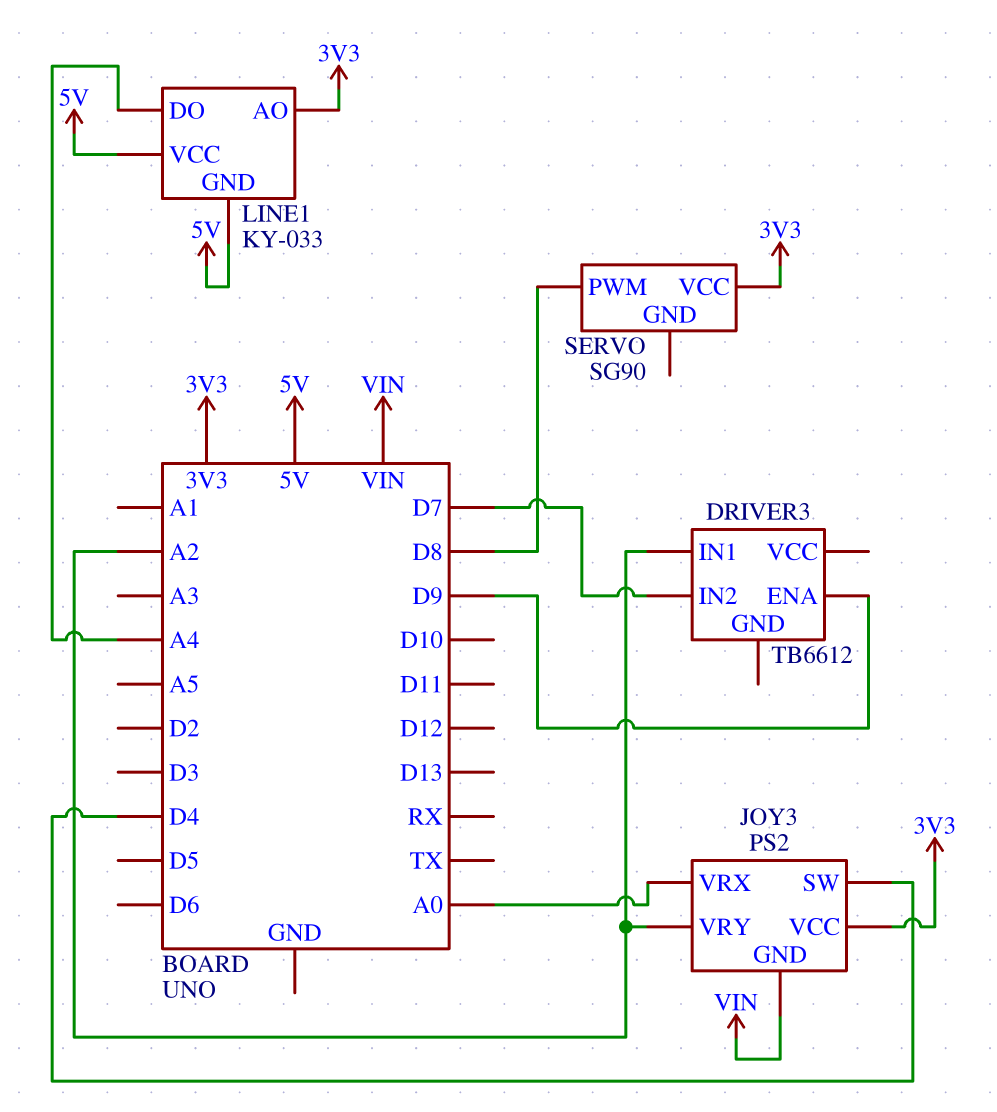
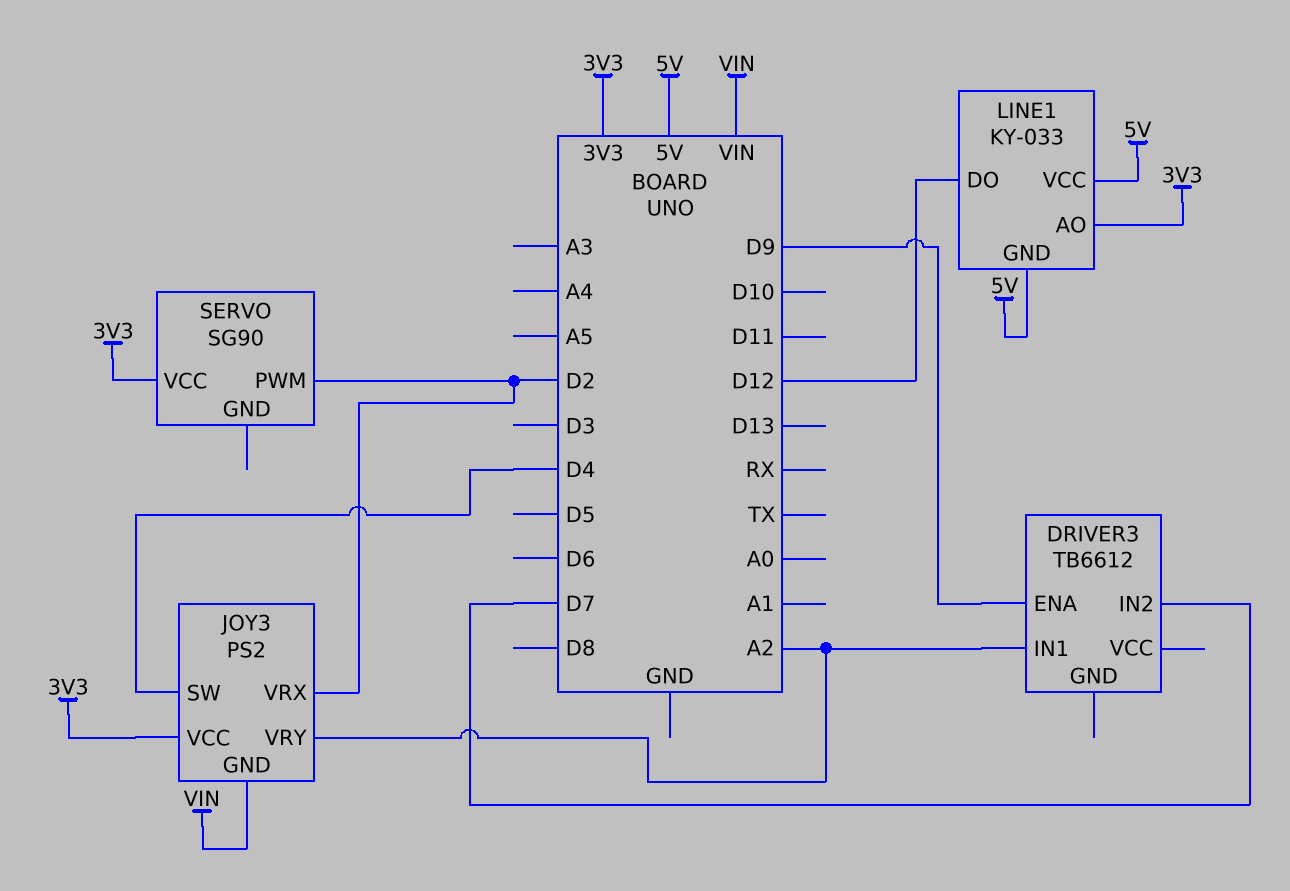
JOY3 pin VRX: A0 -> D2
LINE1 pin DO: A4 -> D12
SERVO pin PWM: D8 -> D2

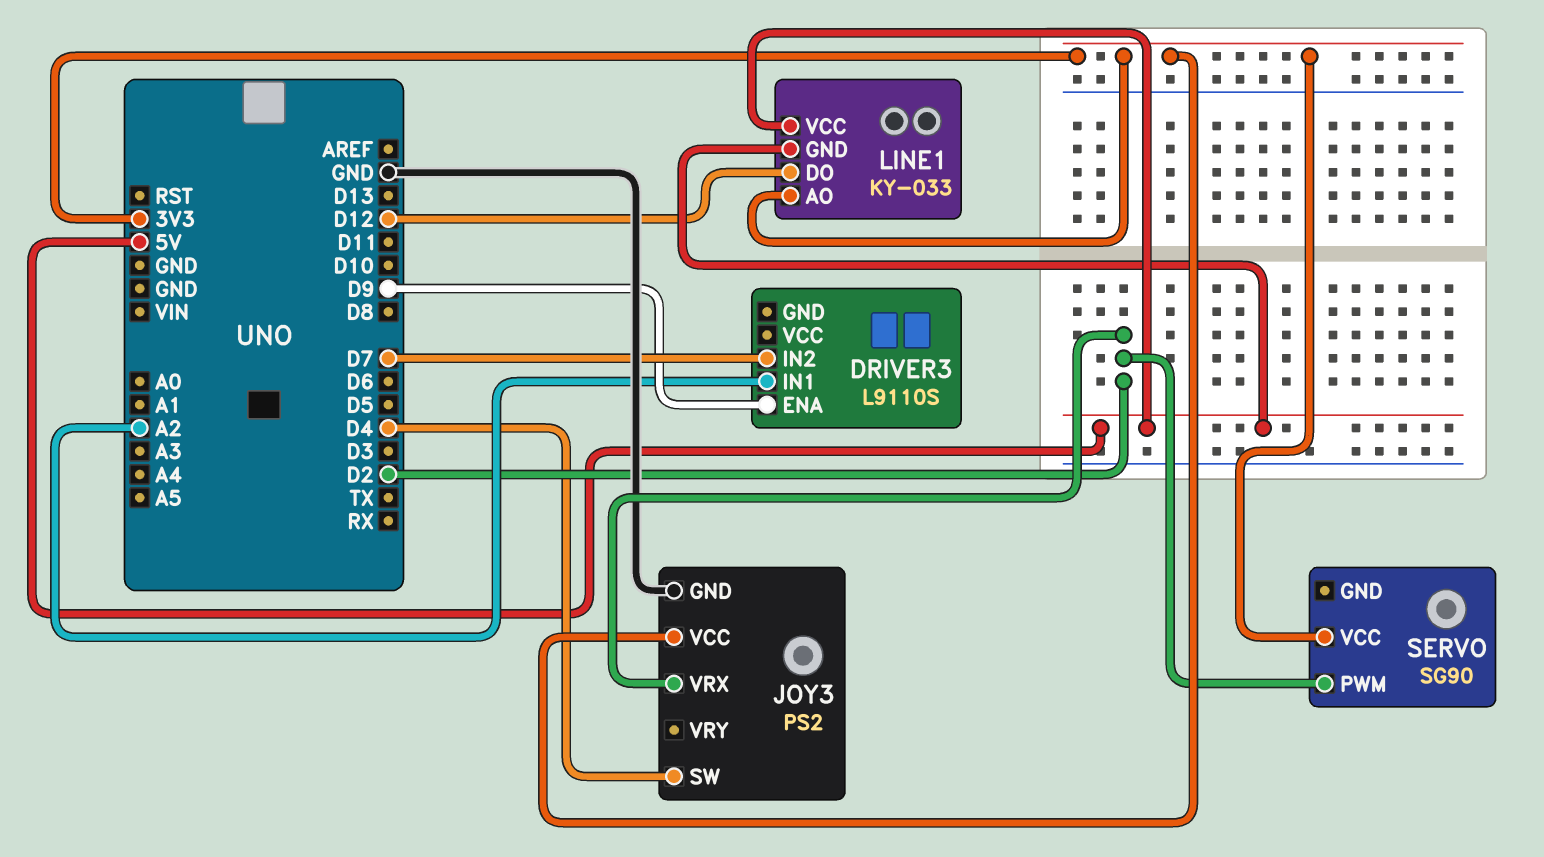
DRIVER3: TB6612 -> L9110S
JOY3 pin GND: VIN -> GND
JOY3 pin VRY: A2 -> none

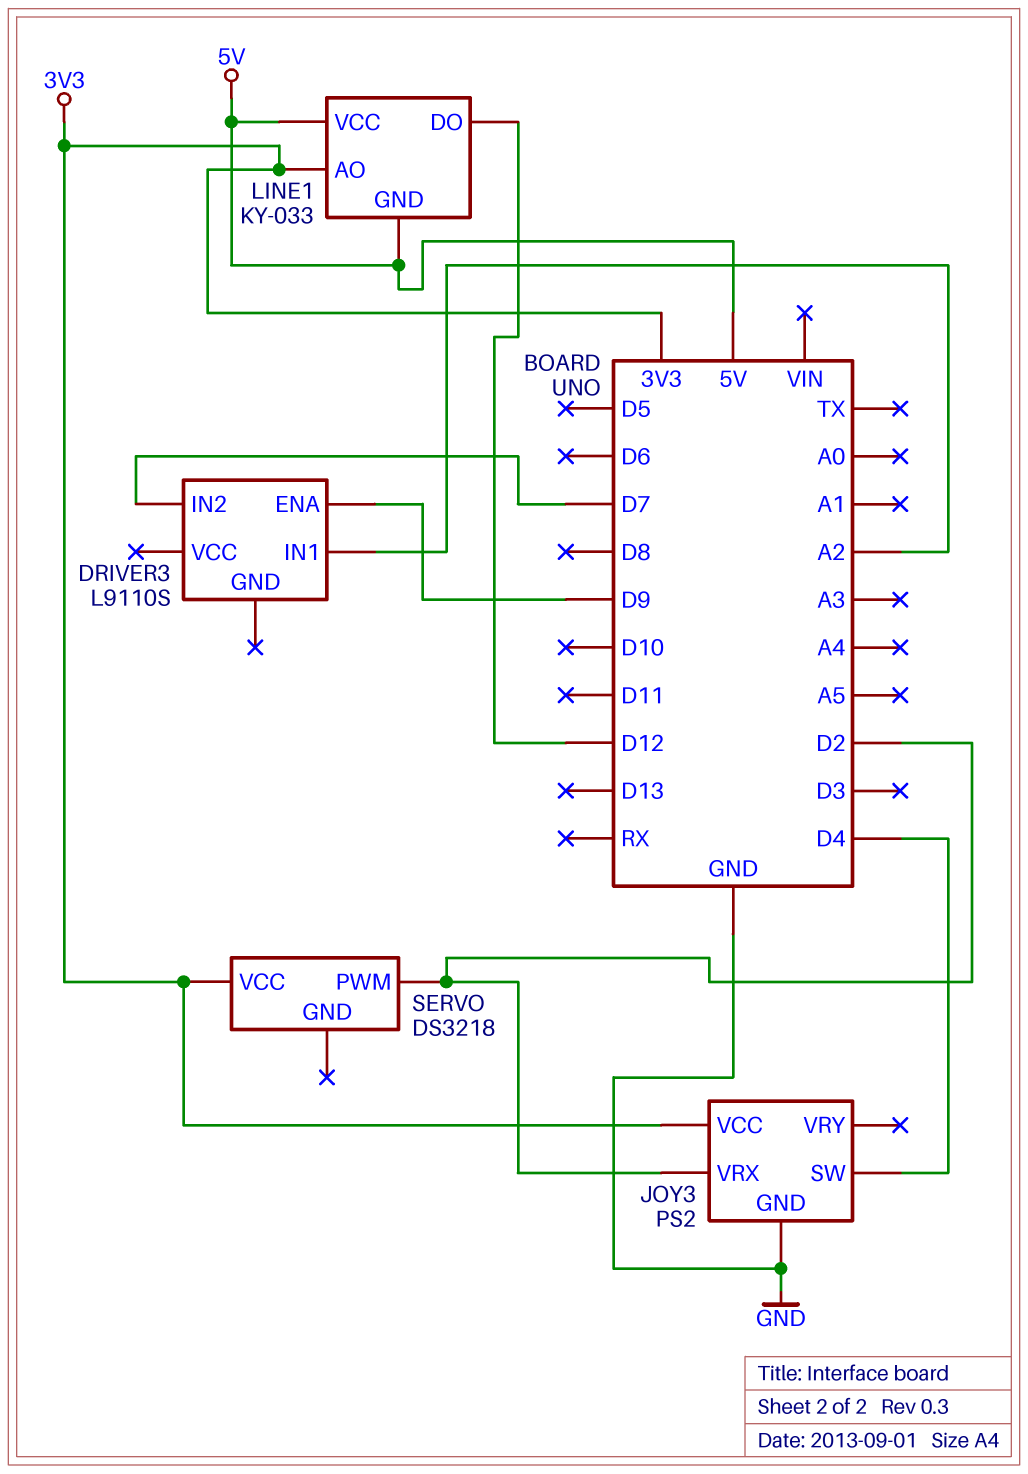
SERVO: SG90 -> DS3218

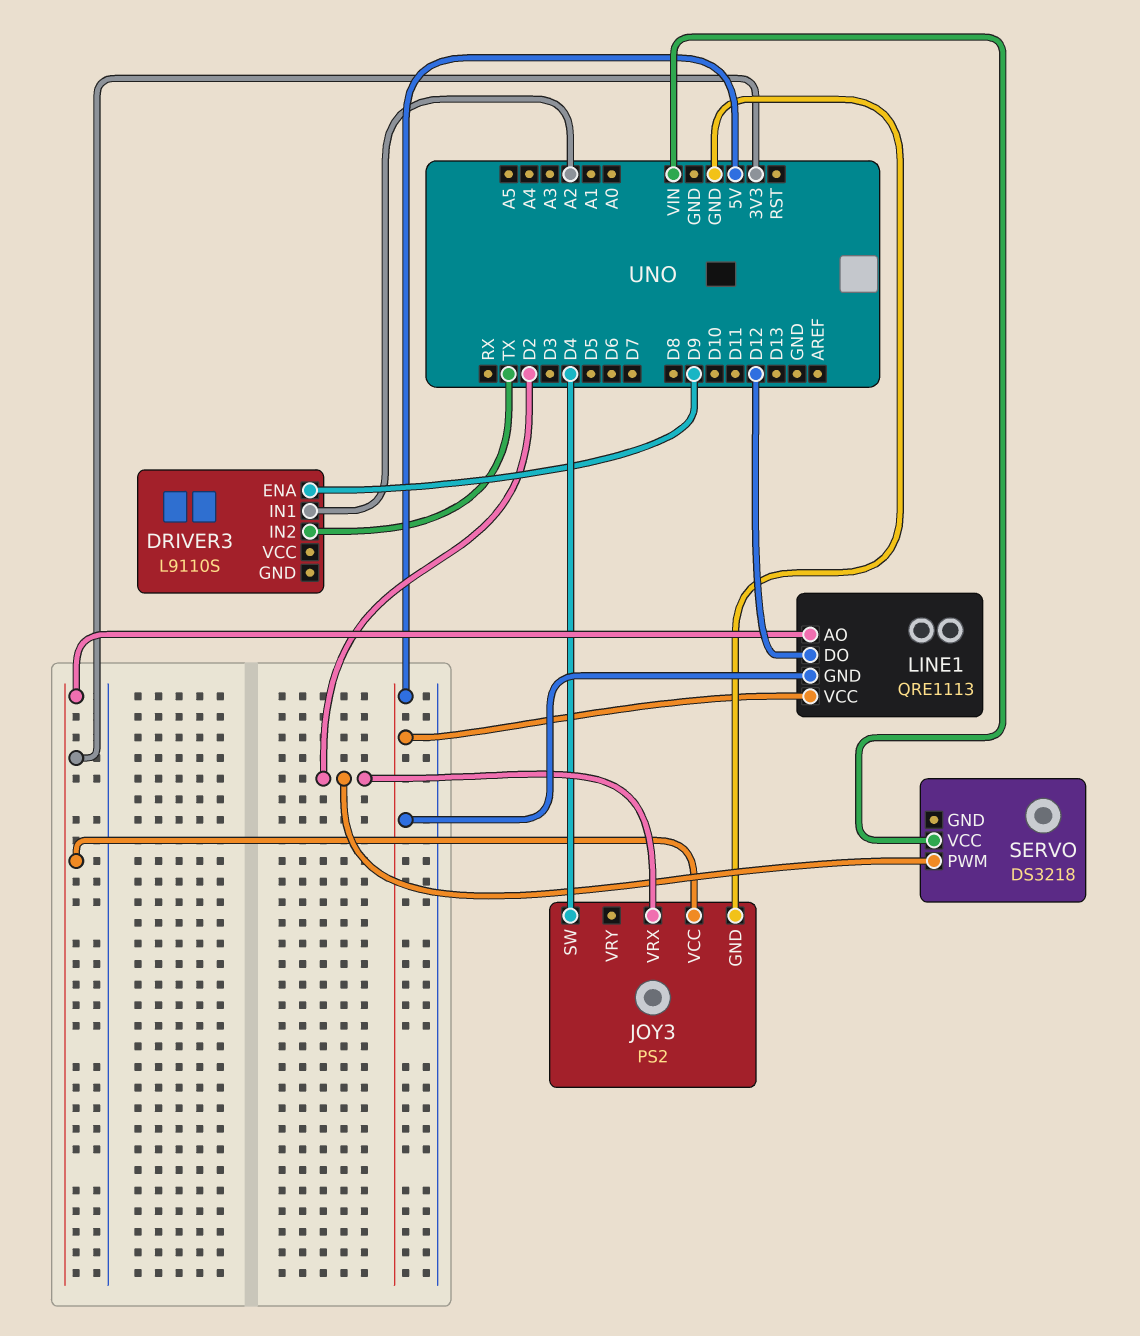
DRIVER3 pin IN2: D7 -> TX
LINE1: KY-033 -> QRE1113
SERVO pin VCC: 3V3 -> VIN

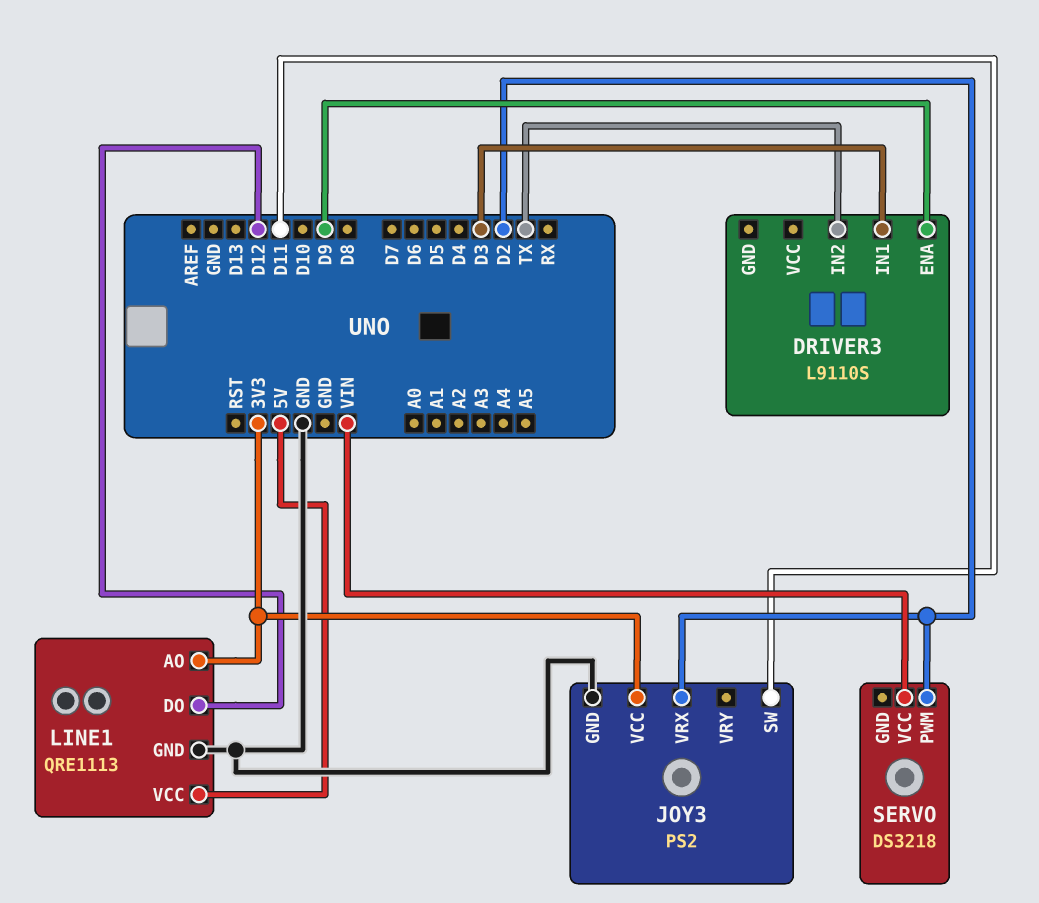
DRIVER3 pin IN1: A2 -> D3
JOY3 pin SW: D4 -> D11
LINE1 pin GND: 5V -> GND

